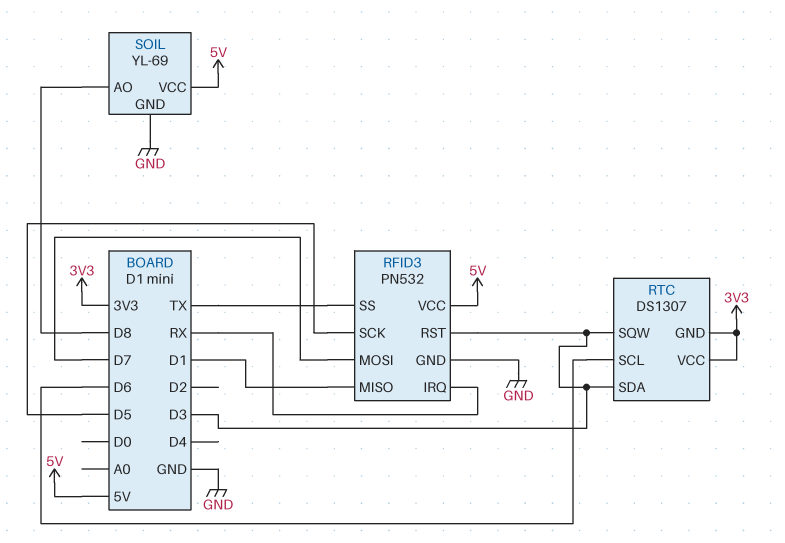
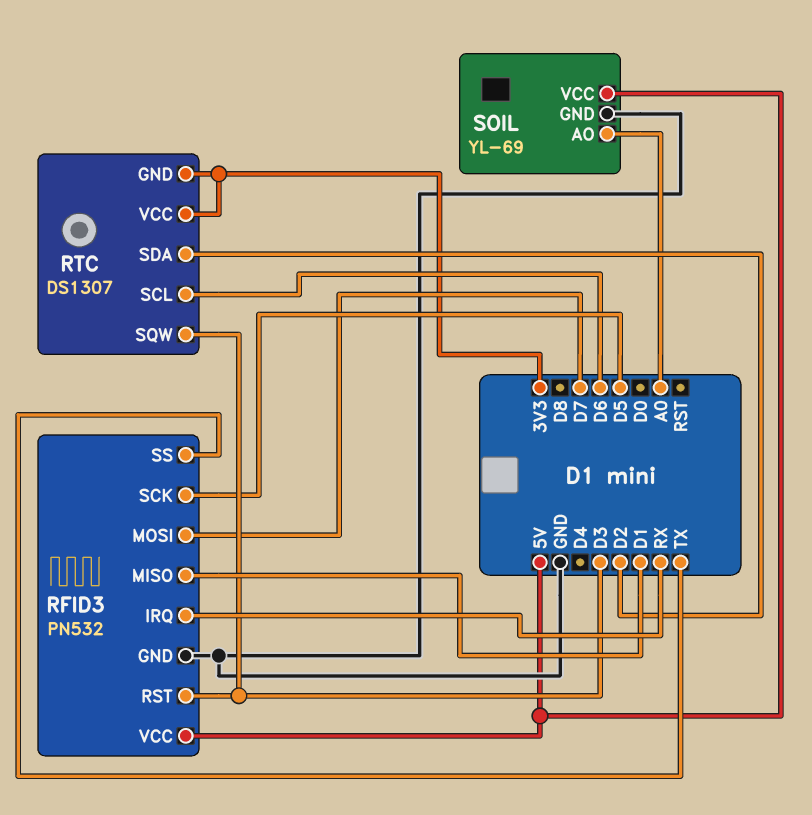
RTC pin SDA: D3 -> D2
SOIL pin AO: D8 -> A0

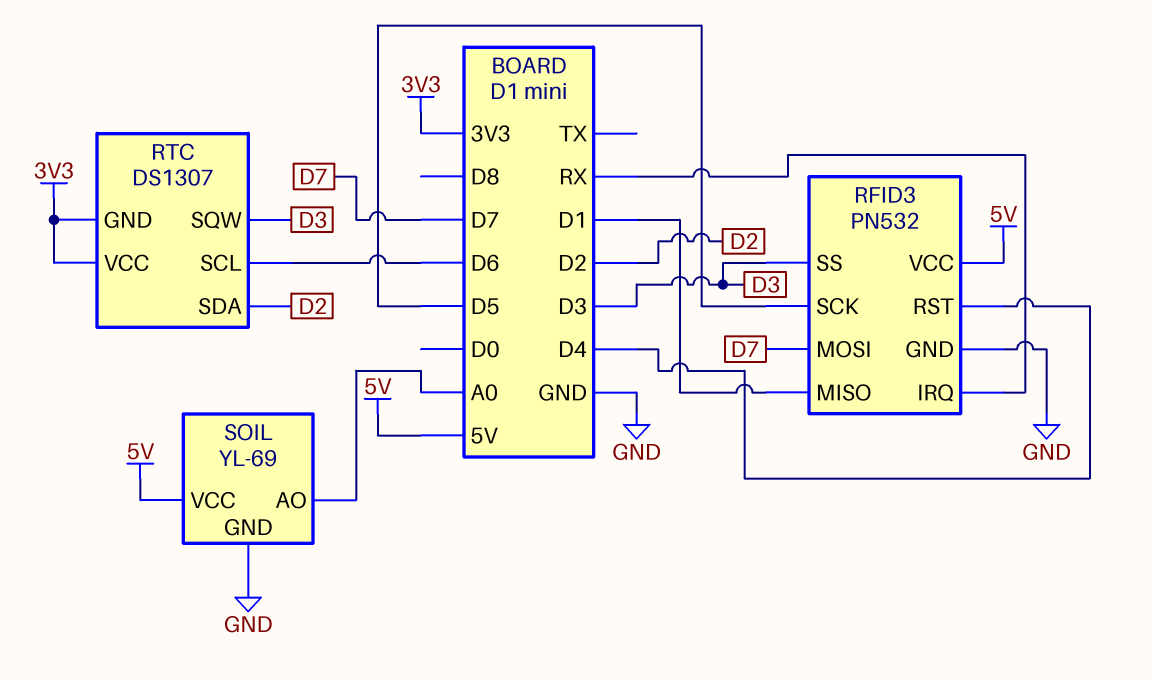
RFID3 pin RST: D3 -> D4
RFID3 pin SS: TX -> D3

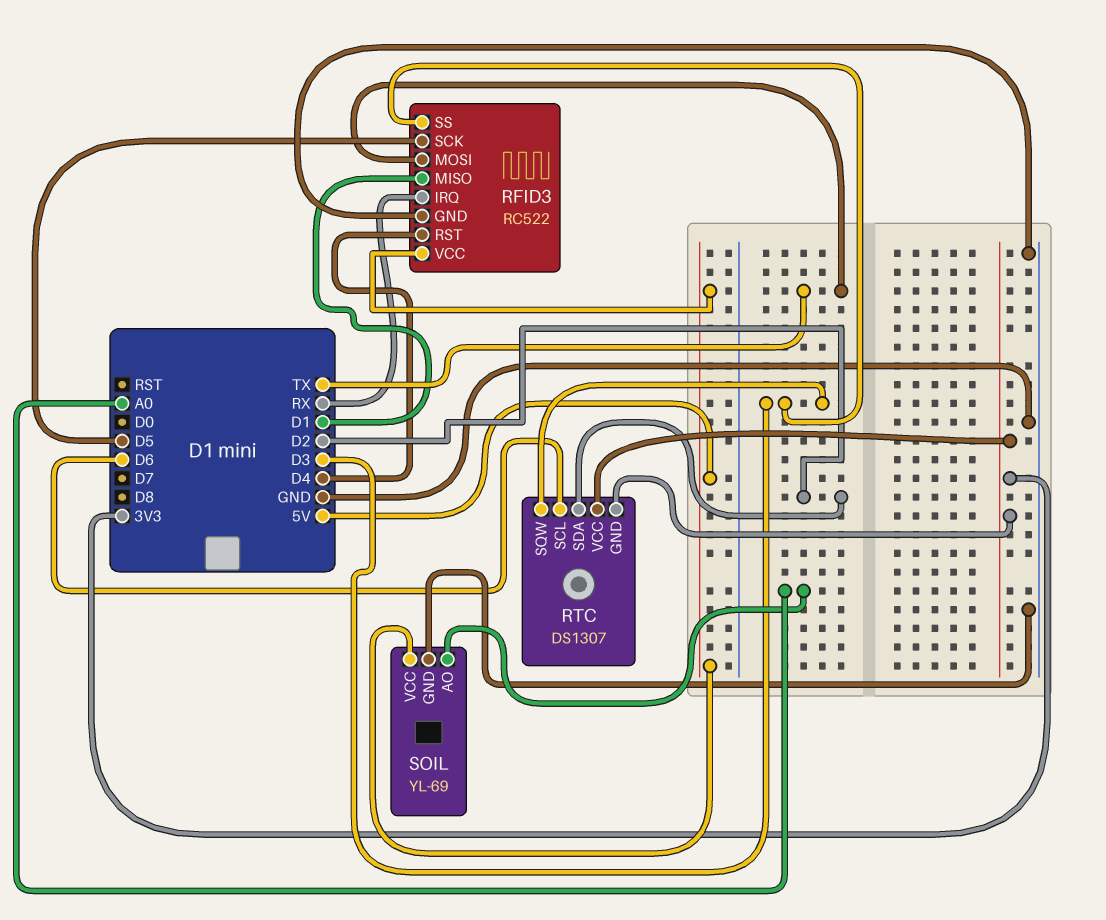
RFID3: PN532 -> RC522
RFID3 pin MOSI: D7 -> TX

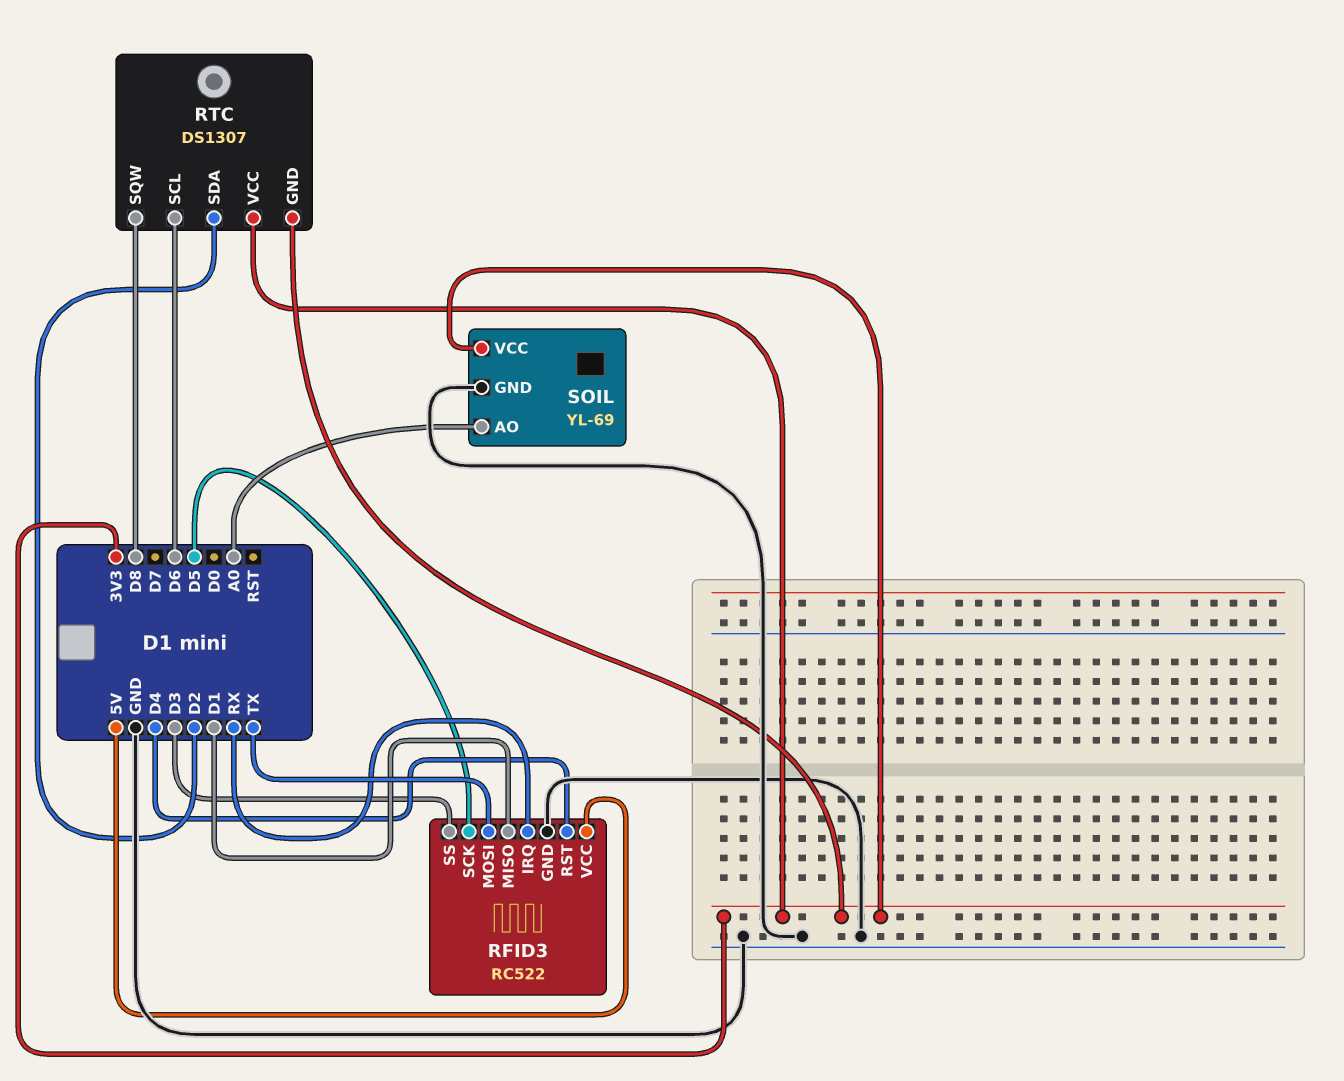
RTC pin SQW: D3 -> D8
SOIL pin VCC: 5V -> 3V3

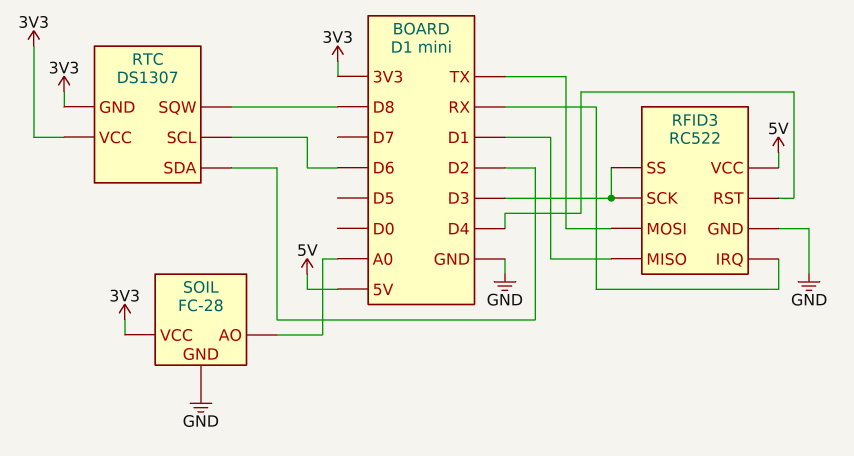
RFID3 pin SCK: D5 -> D3
SOIL: YL-69 -> FC-28

